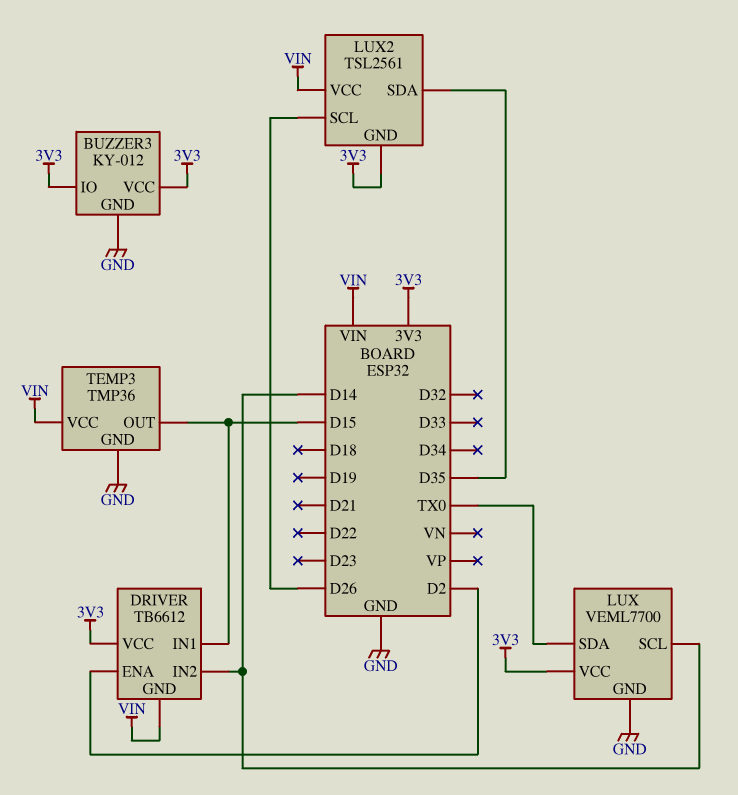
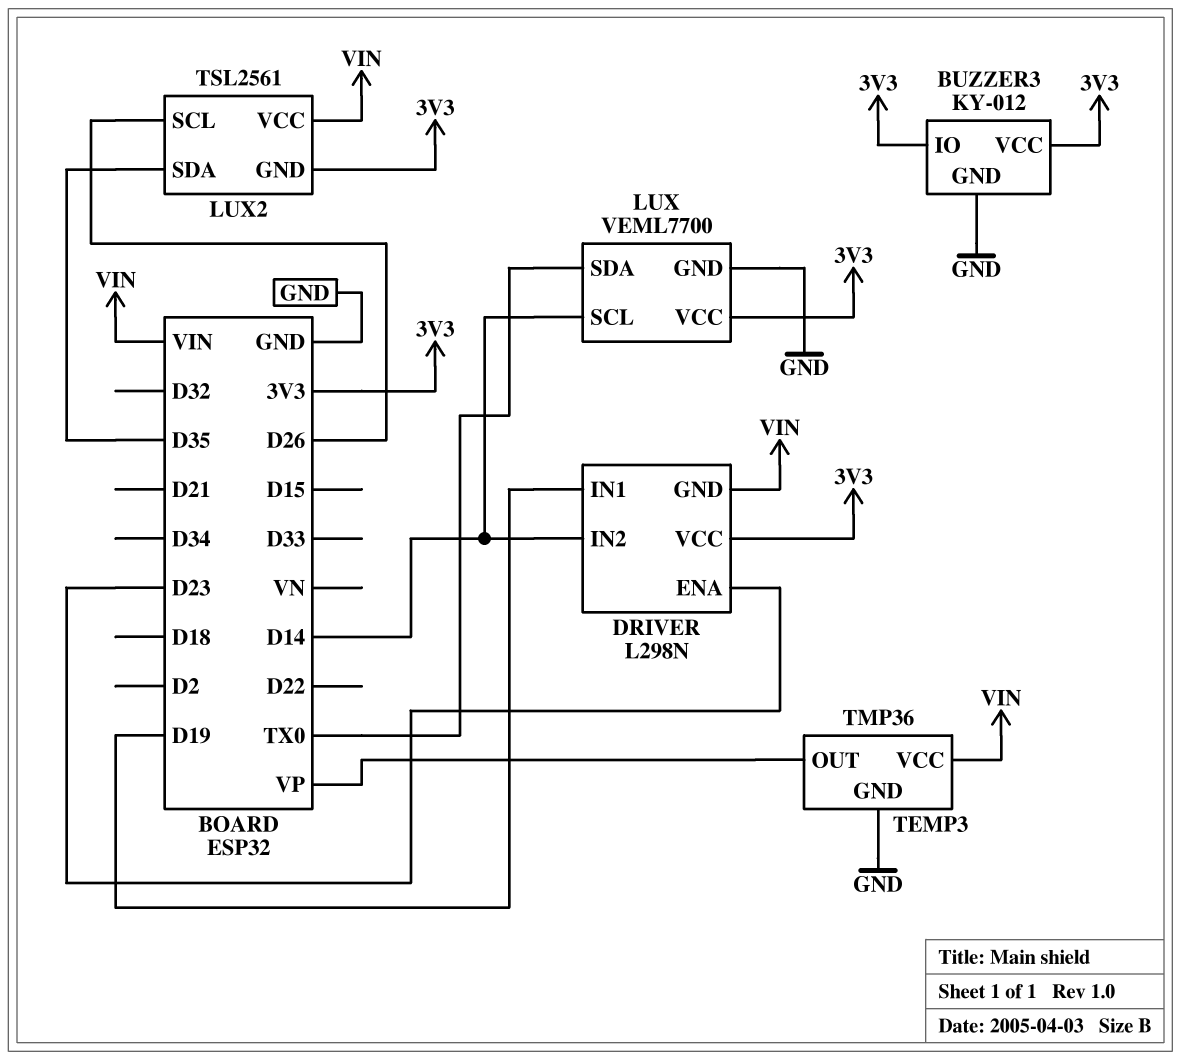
DRIVER: TB6612 -> L298N
DRIVER pin ENA: D2 -> D23
DRIVER pin IN1: D15 -> D19
TEMP3 pin OUT: D15 -> VP

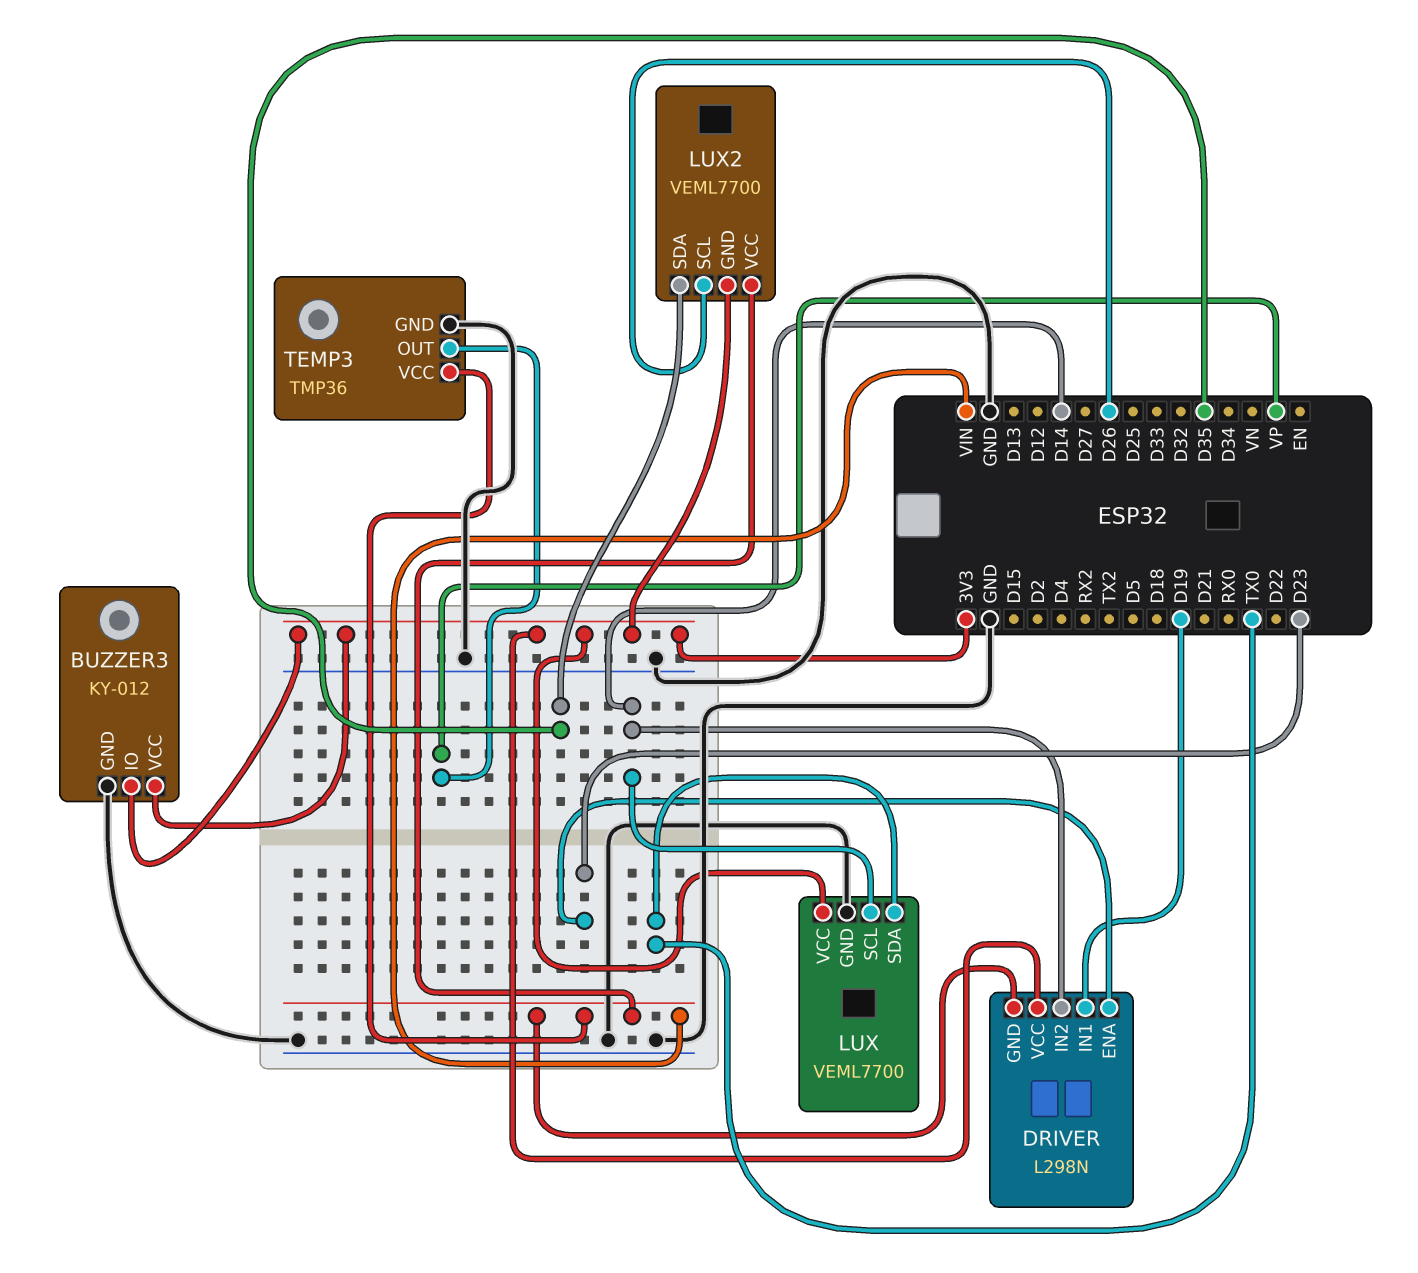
LUX2: TSL2561 -> VEML7700

